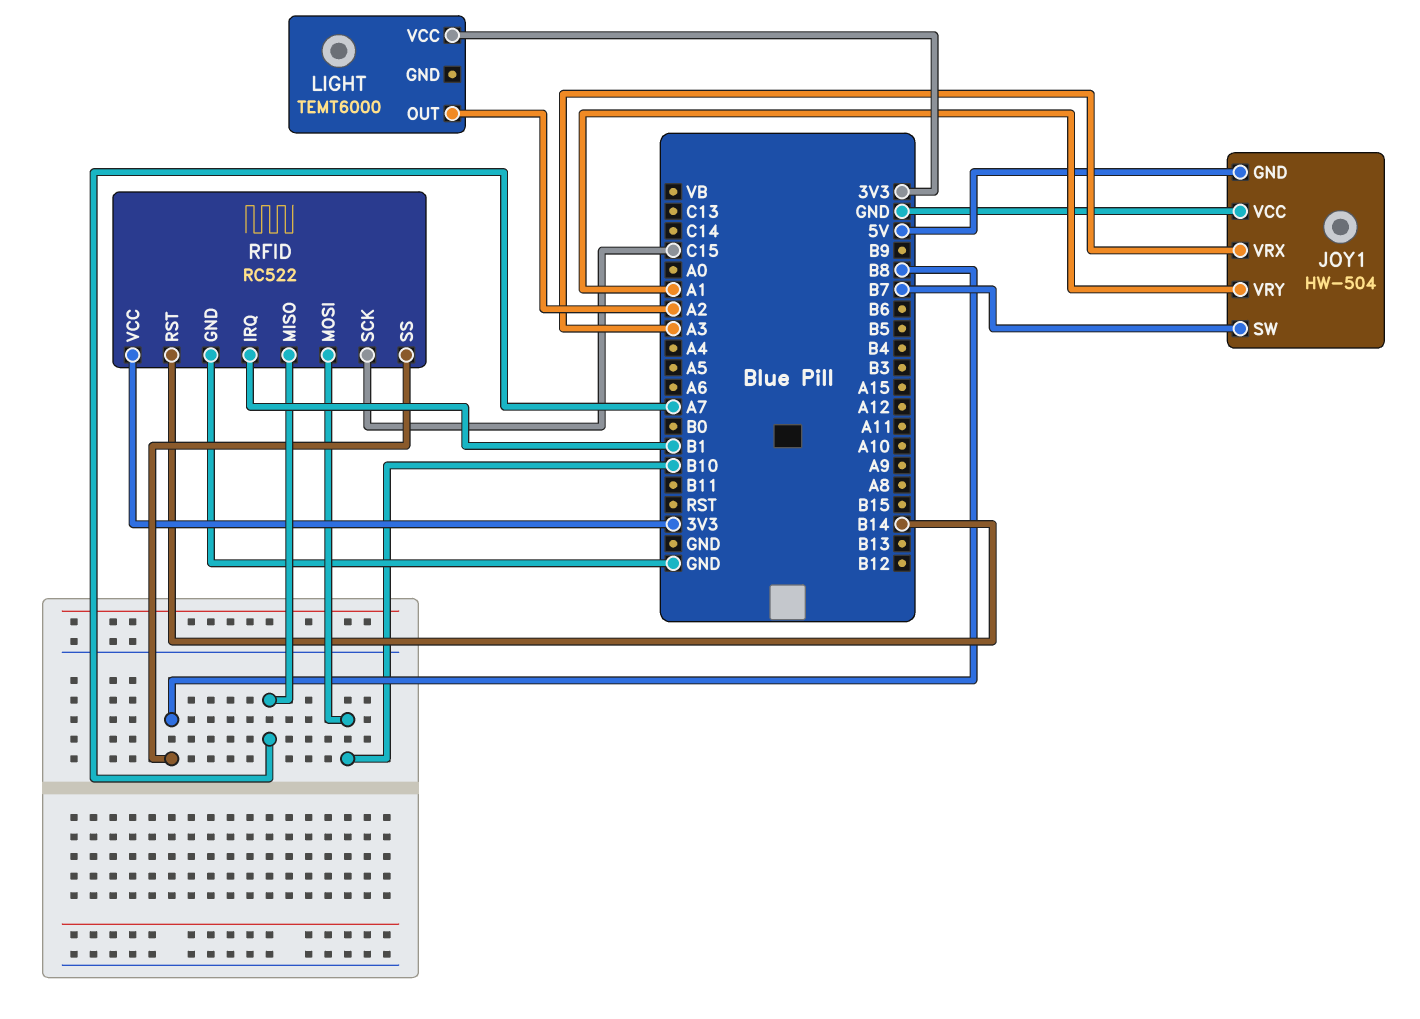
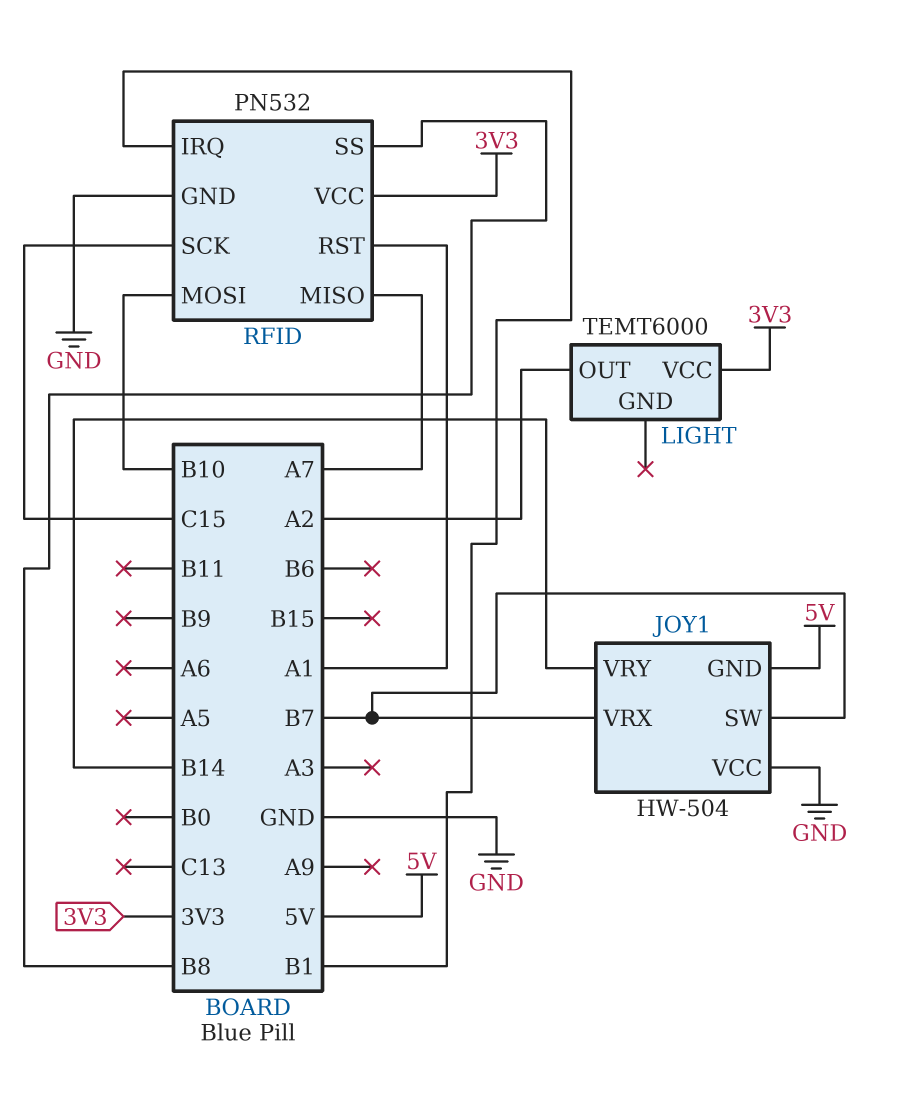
JOY1 pin VRX: A3 -> B7
JOY1 pin VRY: A1 -> B14
RFID: RC522 -> PN532
RFID pin RST: B14 -> A1

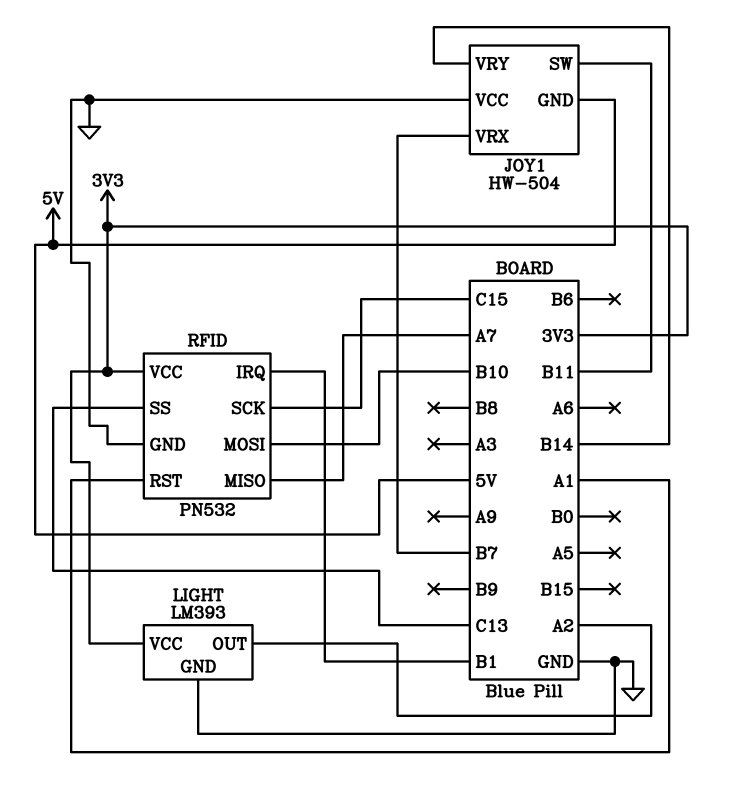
JOY1 pin SW: B7 -> B11
LIGHT: TEMT6000 -> LM393
LIGHT pin GND: none -> GND
RFID pin SS: B8 -> C13

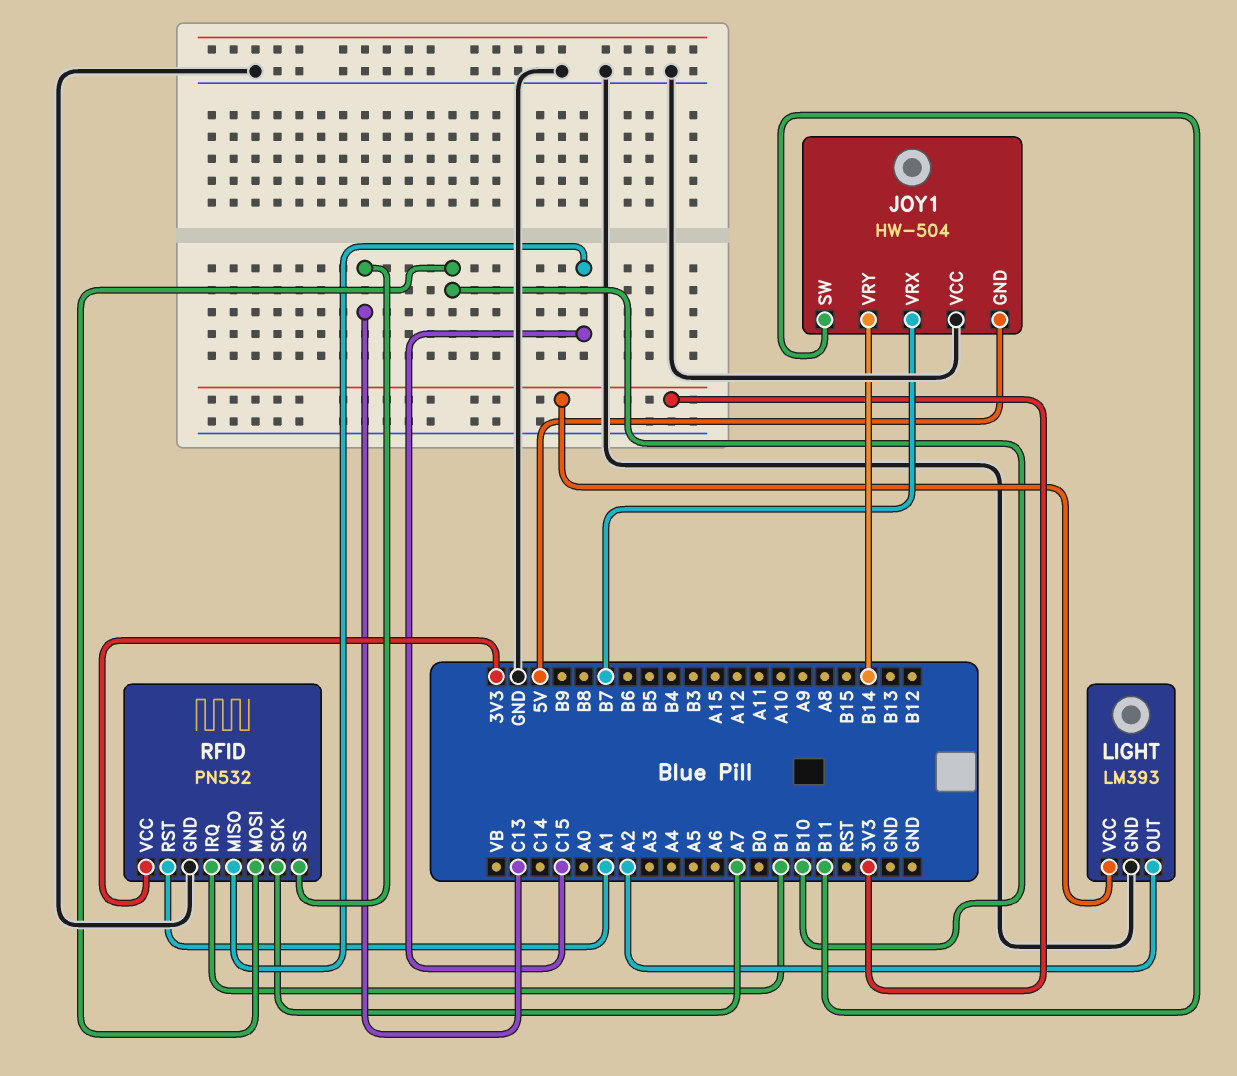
RFID pin MISO: A7 -> C15
RFID pin SCK: C15 -> A7

